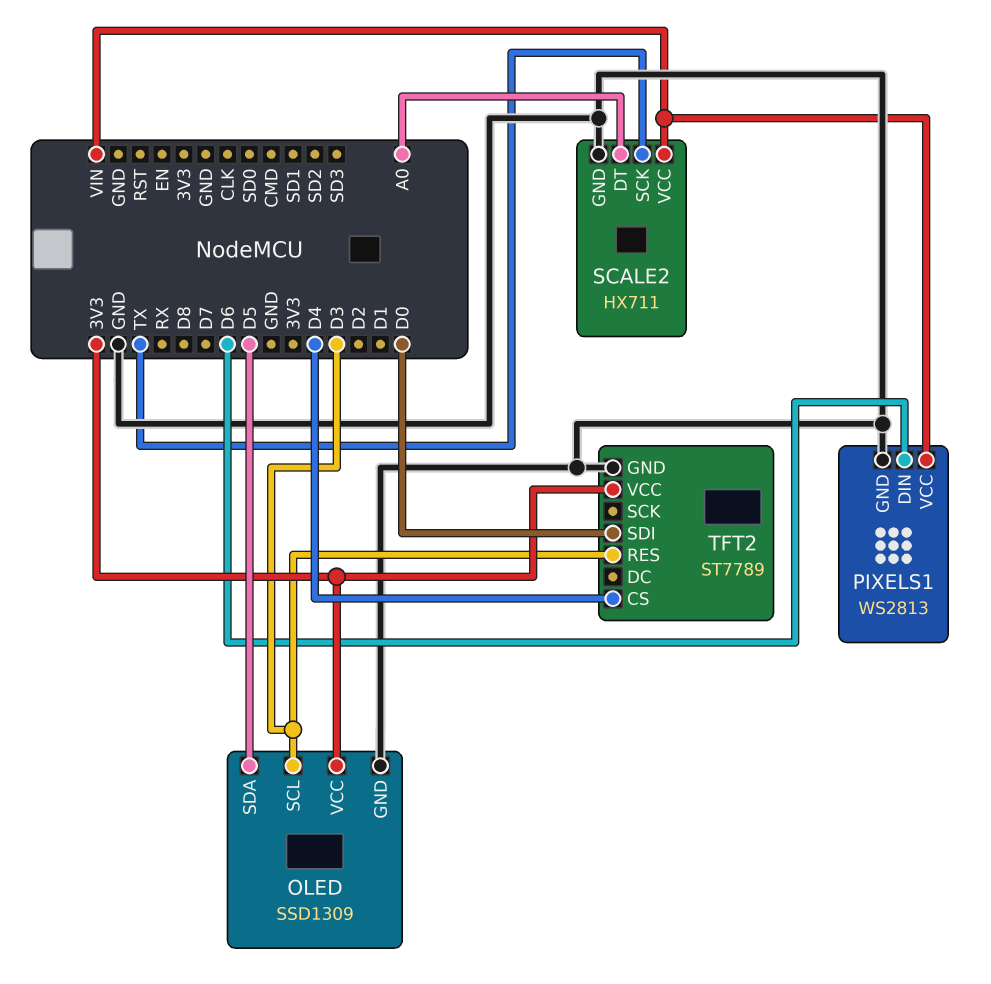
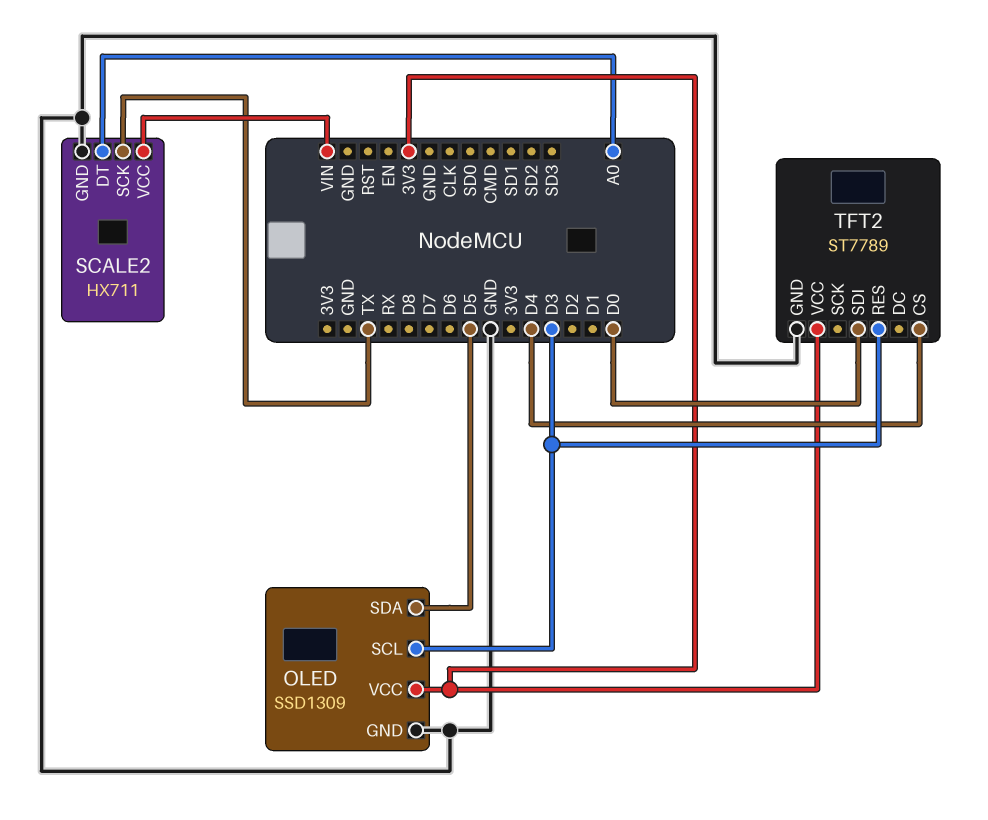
PIXELS1: WS2813 -> none
PIXELS1 pin DIN: D6 -> none
PIXELS1 pin GND: GND -> none
PIXELS1 pin VCC: VIN -> none

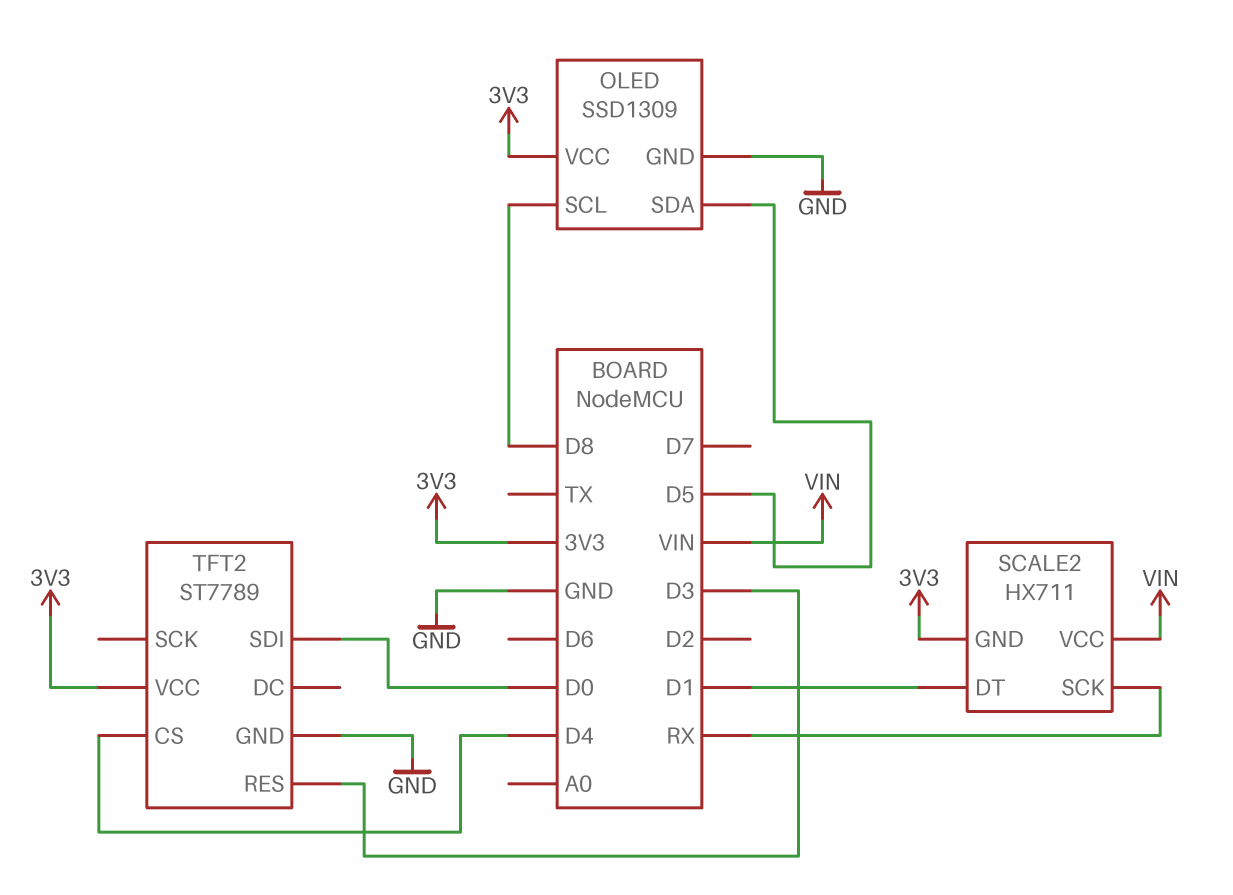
OLED pin SCL: D3 -> D8
SCALE2 pin DT: A0 -> D1
SCALE2 pin GND: GND -> 3V3
SCALE2 pin SCK: TX -> RX

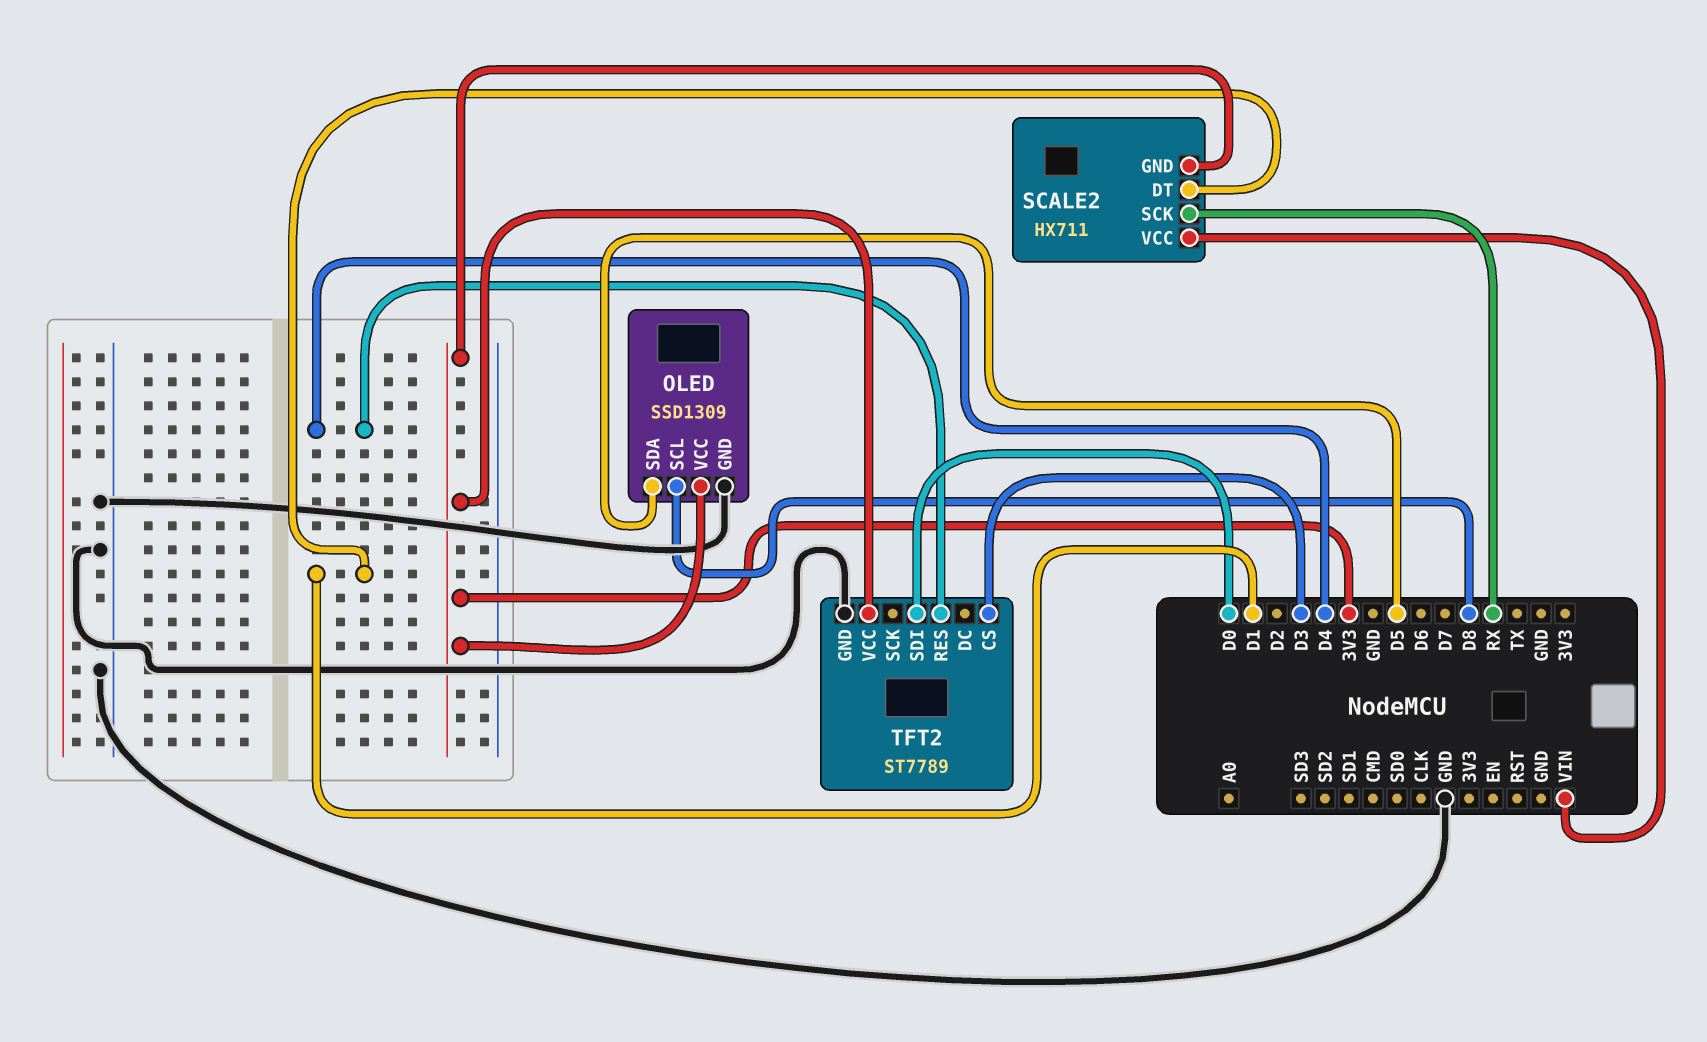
TFT2 pin CS: D4 -> D3
TFT2 pin RES: D3 -> D4

